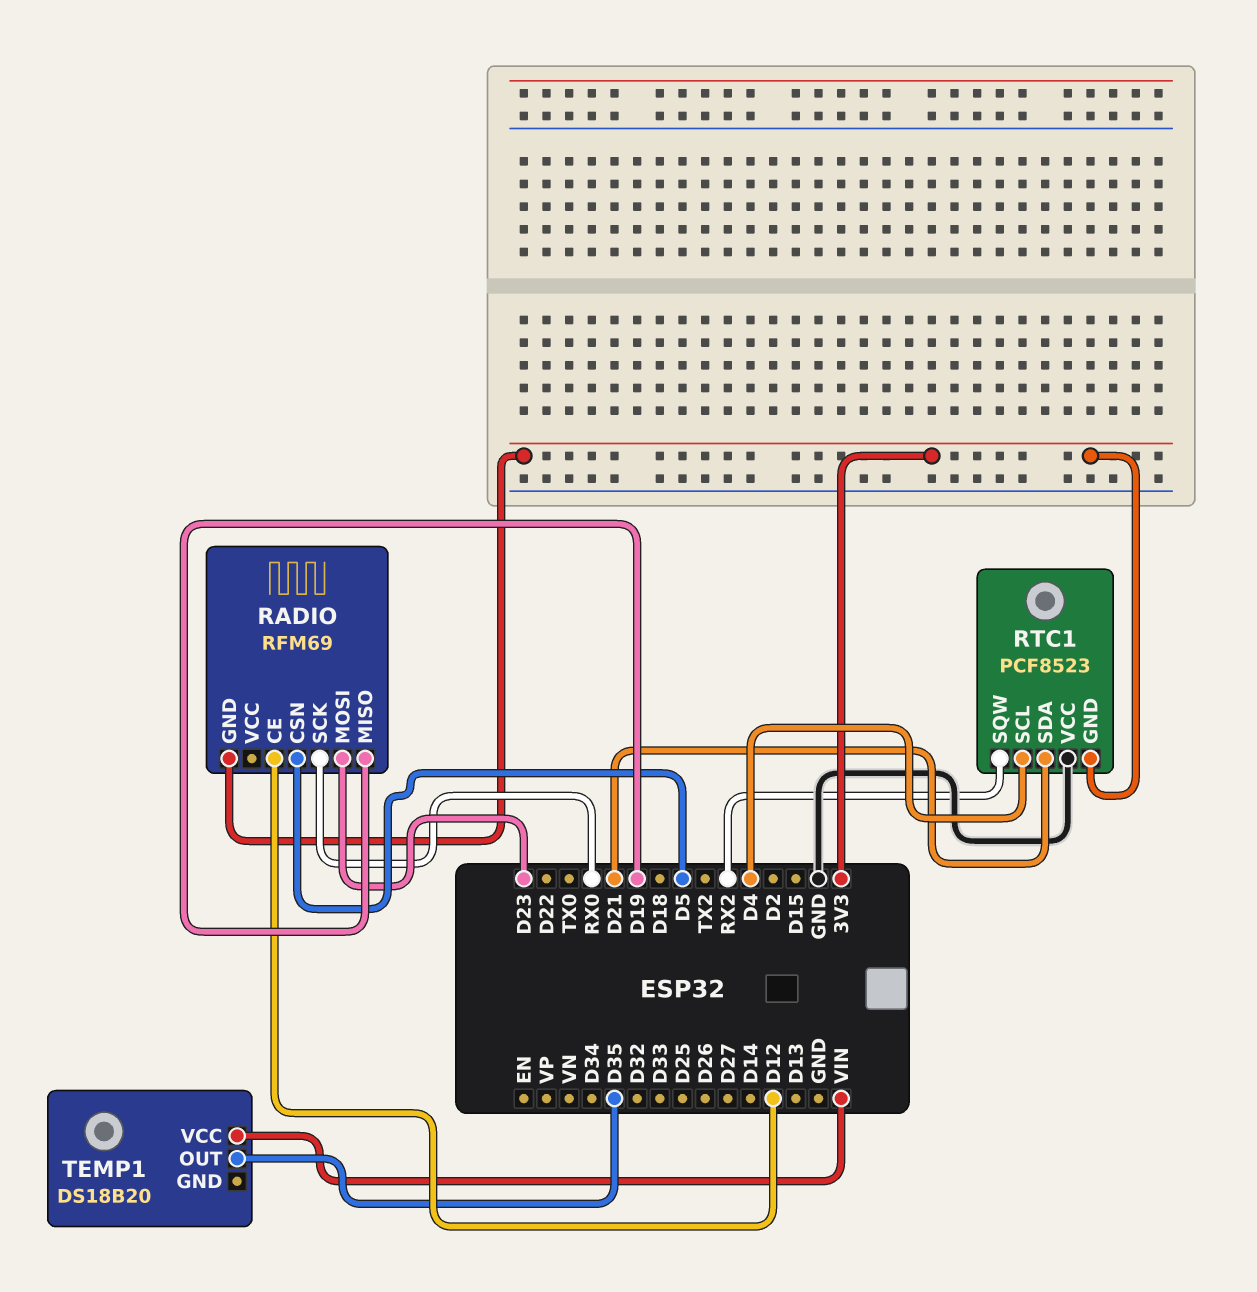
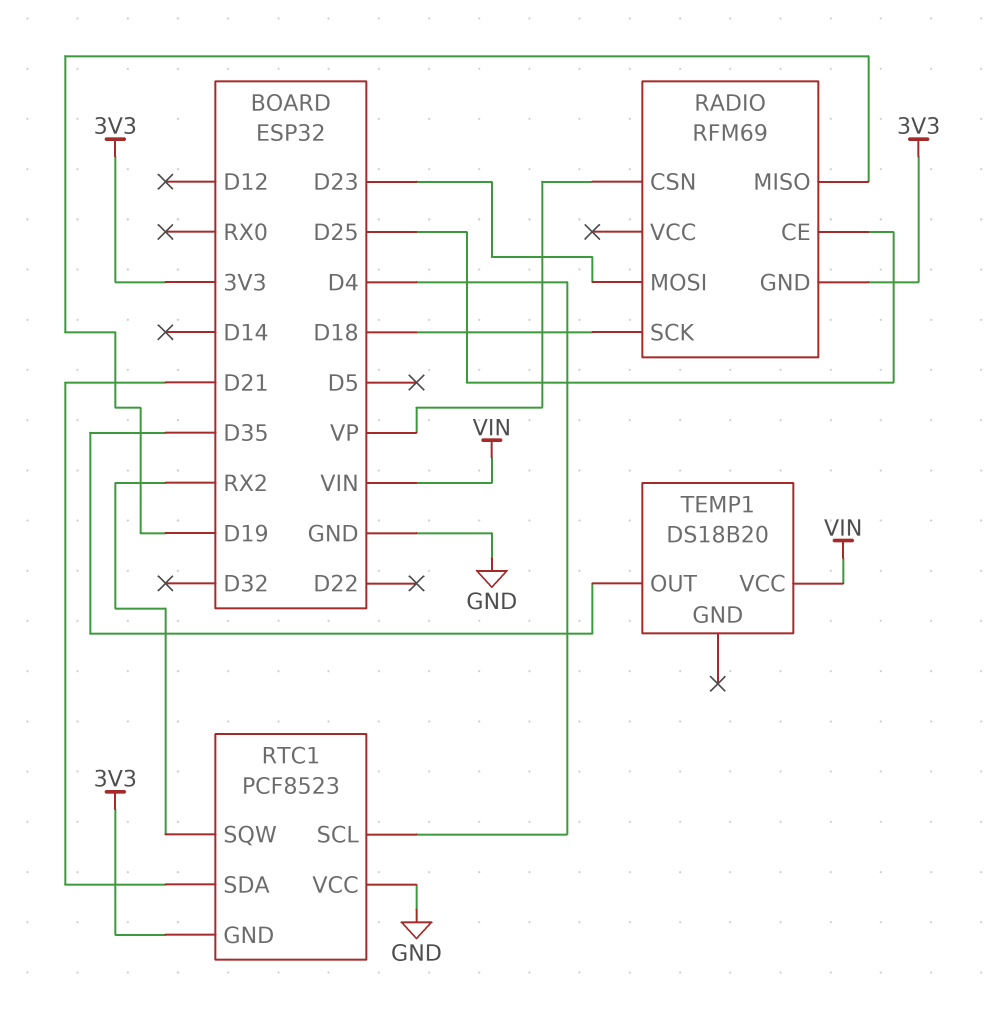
RADIO pin CE: D12 -> D25
RADIO pin CSN: D5 -> VP
RADIO pin SCK: RX0 -> D18

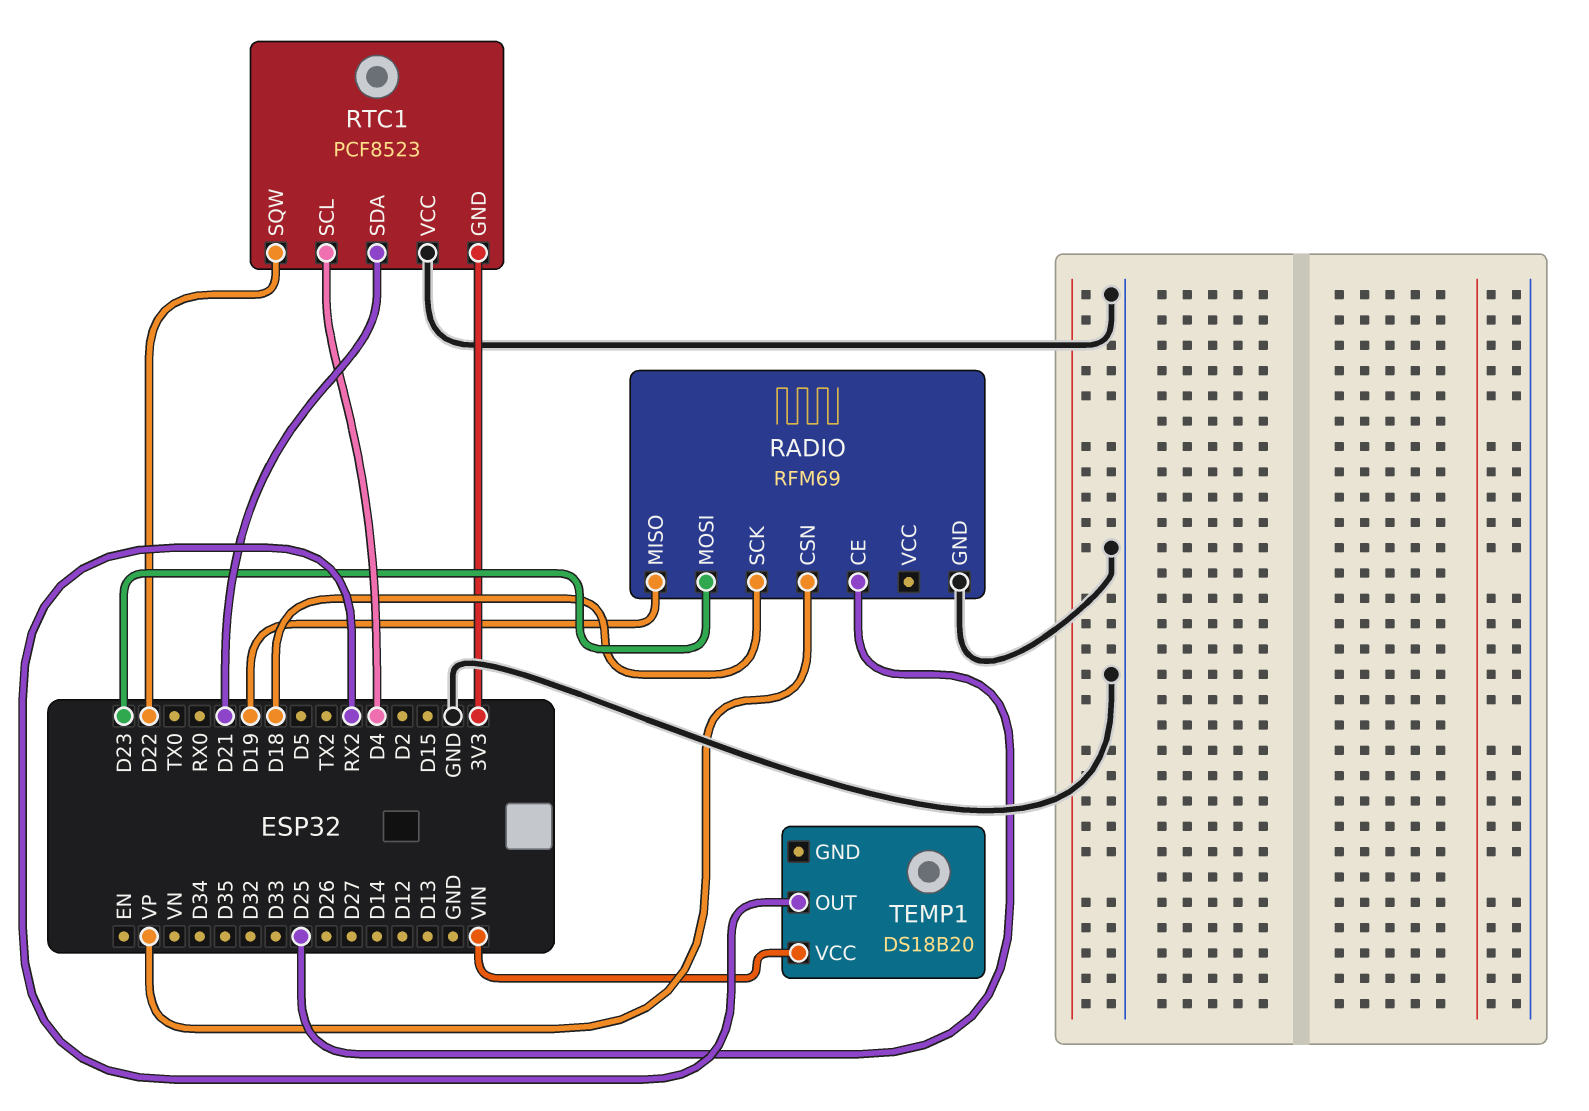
RADIO pin GND: 3V3 -> GND
RTC1 pin SQW: RX2 -> D22
TEMP1 pin OUT: D35 -> RX2

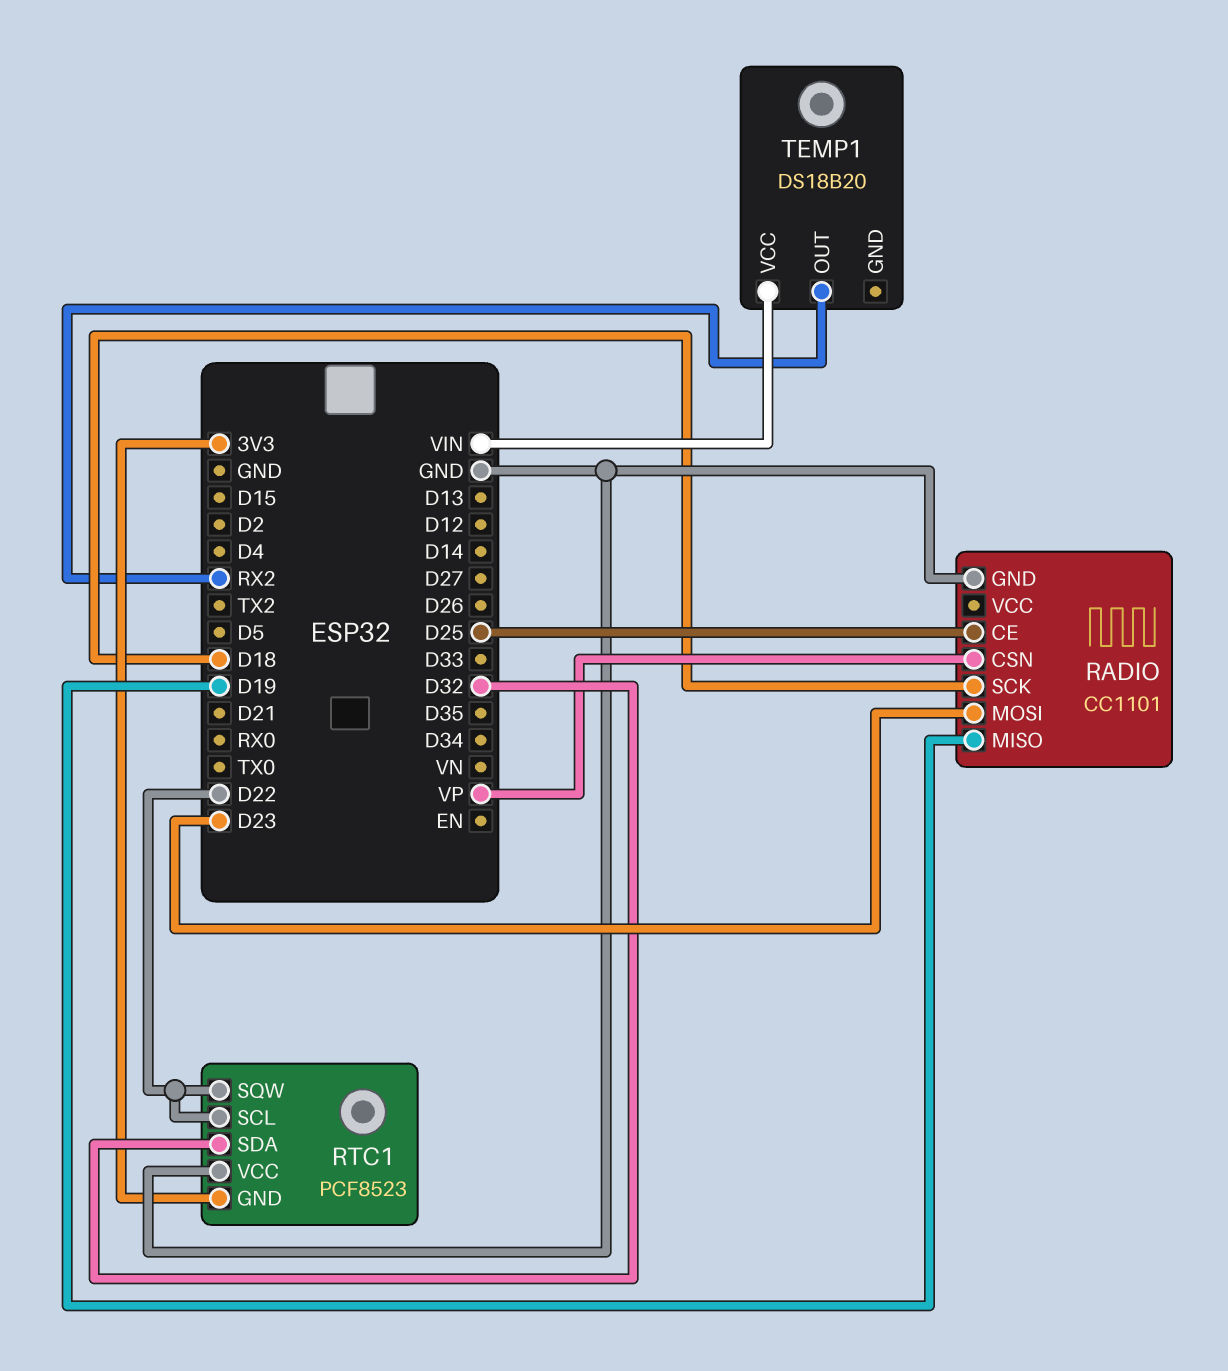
RADIO: RFM69 -> CC1101
RTC1 pin SCL: D4 -> D22
RTC1 pin SDA: D21 -> D32

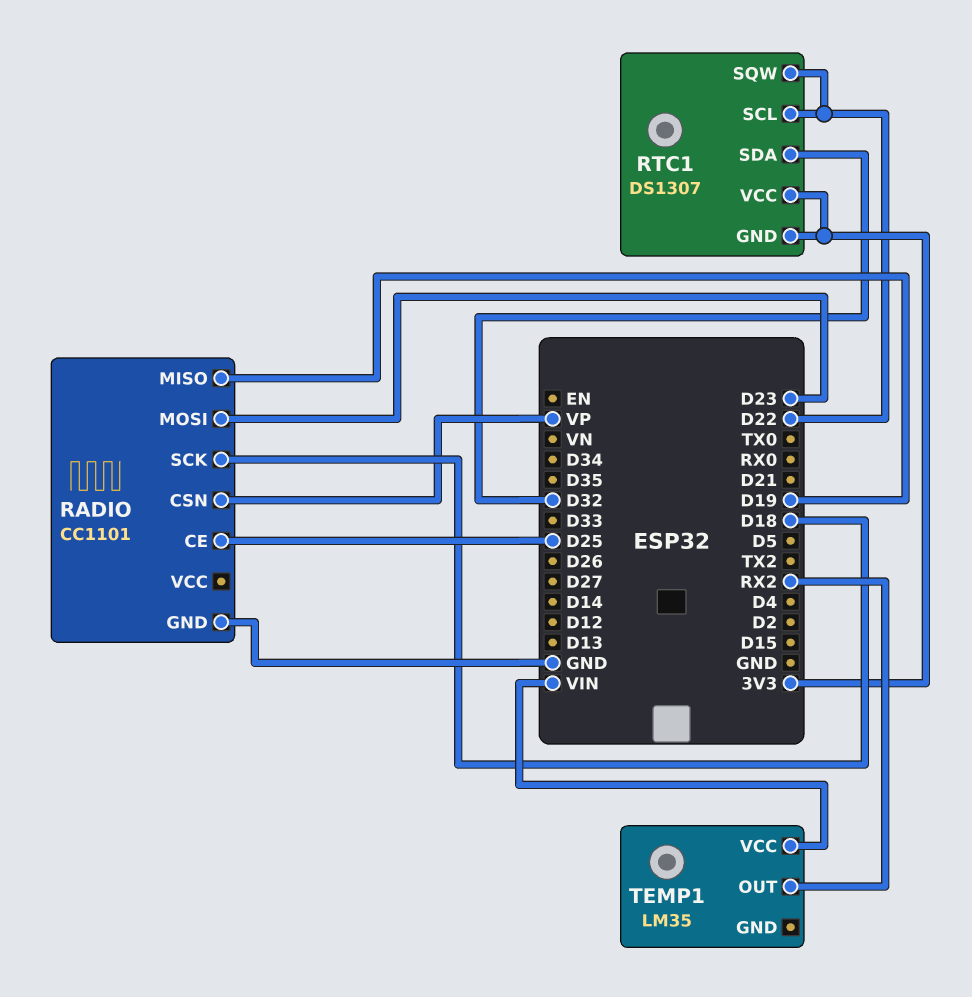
RTC1: PCF8523 -> DS1307
RTC1 pin VCC: GND -> 3V3
TEMP1: DS18B20 -> LM35

